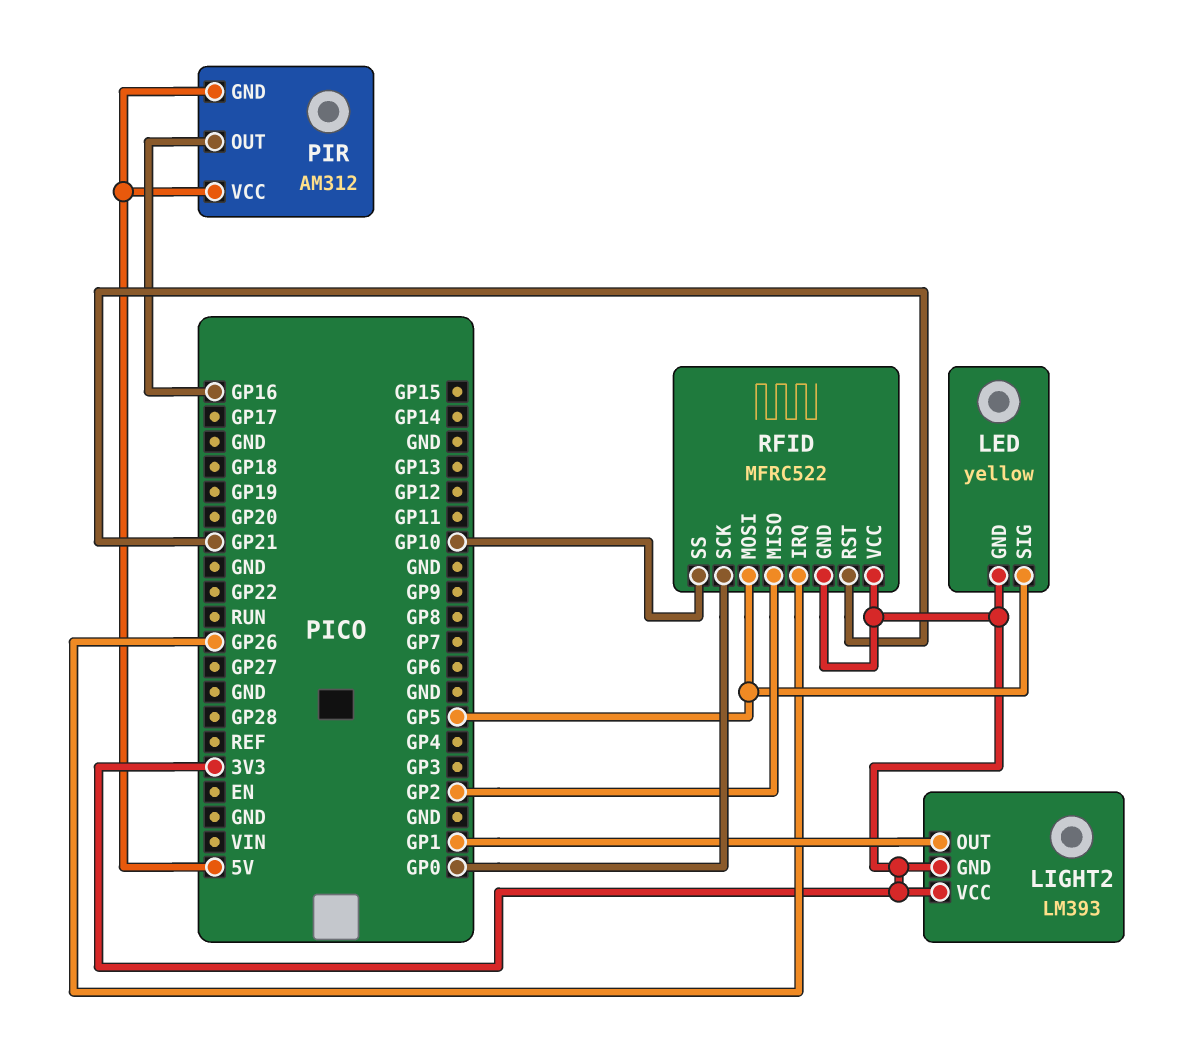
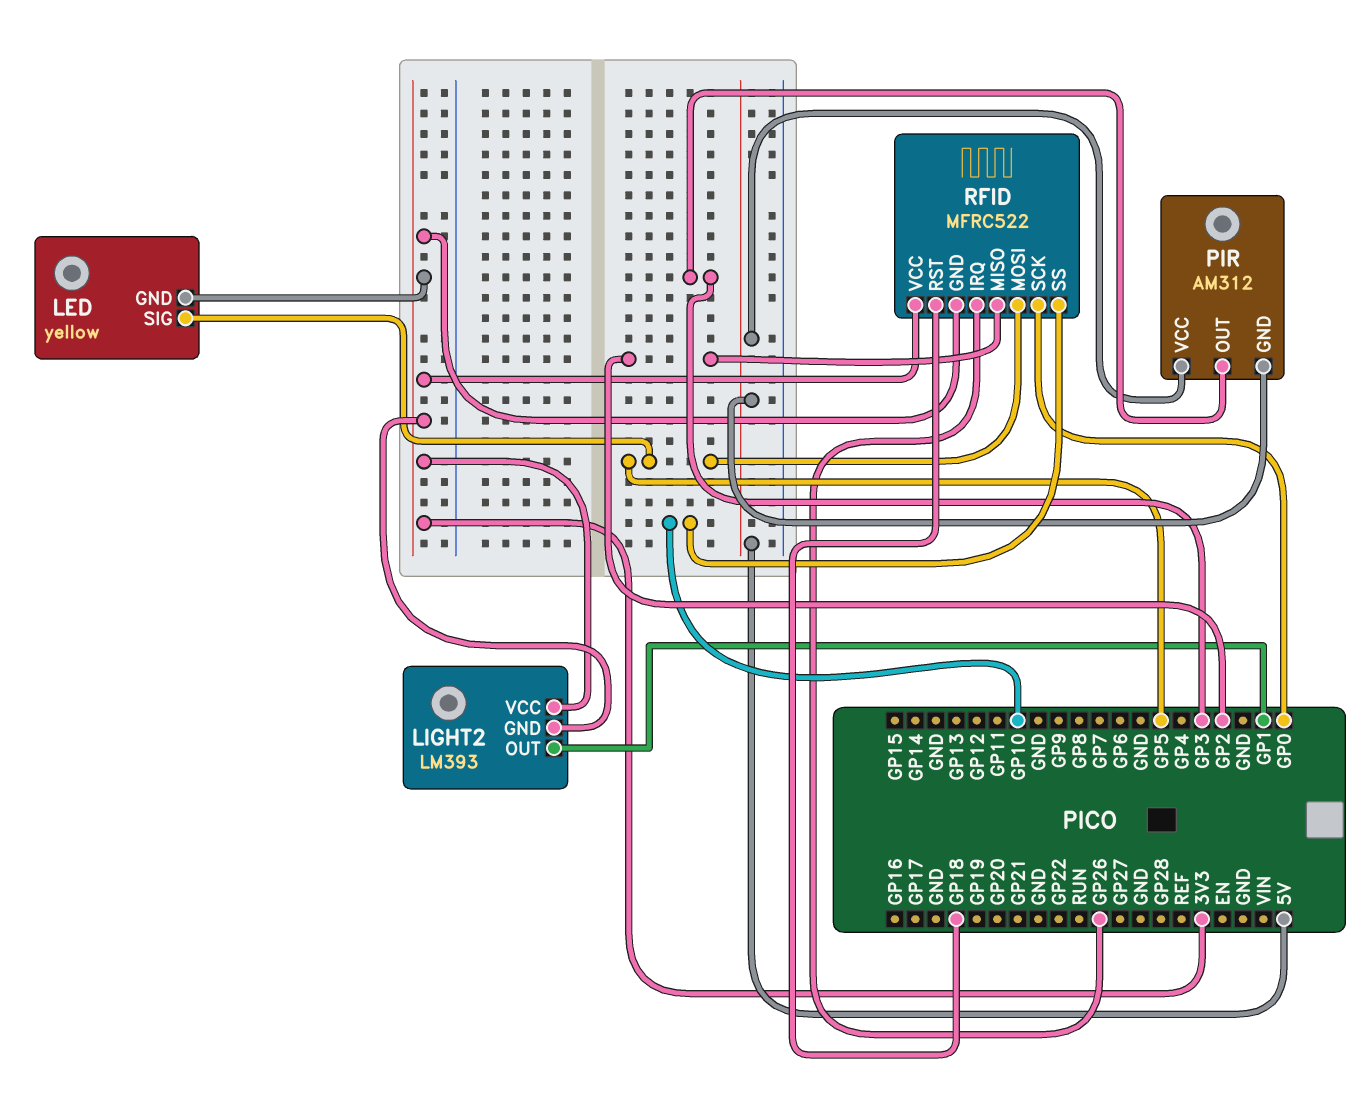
PIR pin OUT: GP16 -> GP3
RFID pin RST: GP21 -> GP18

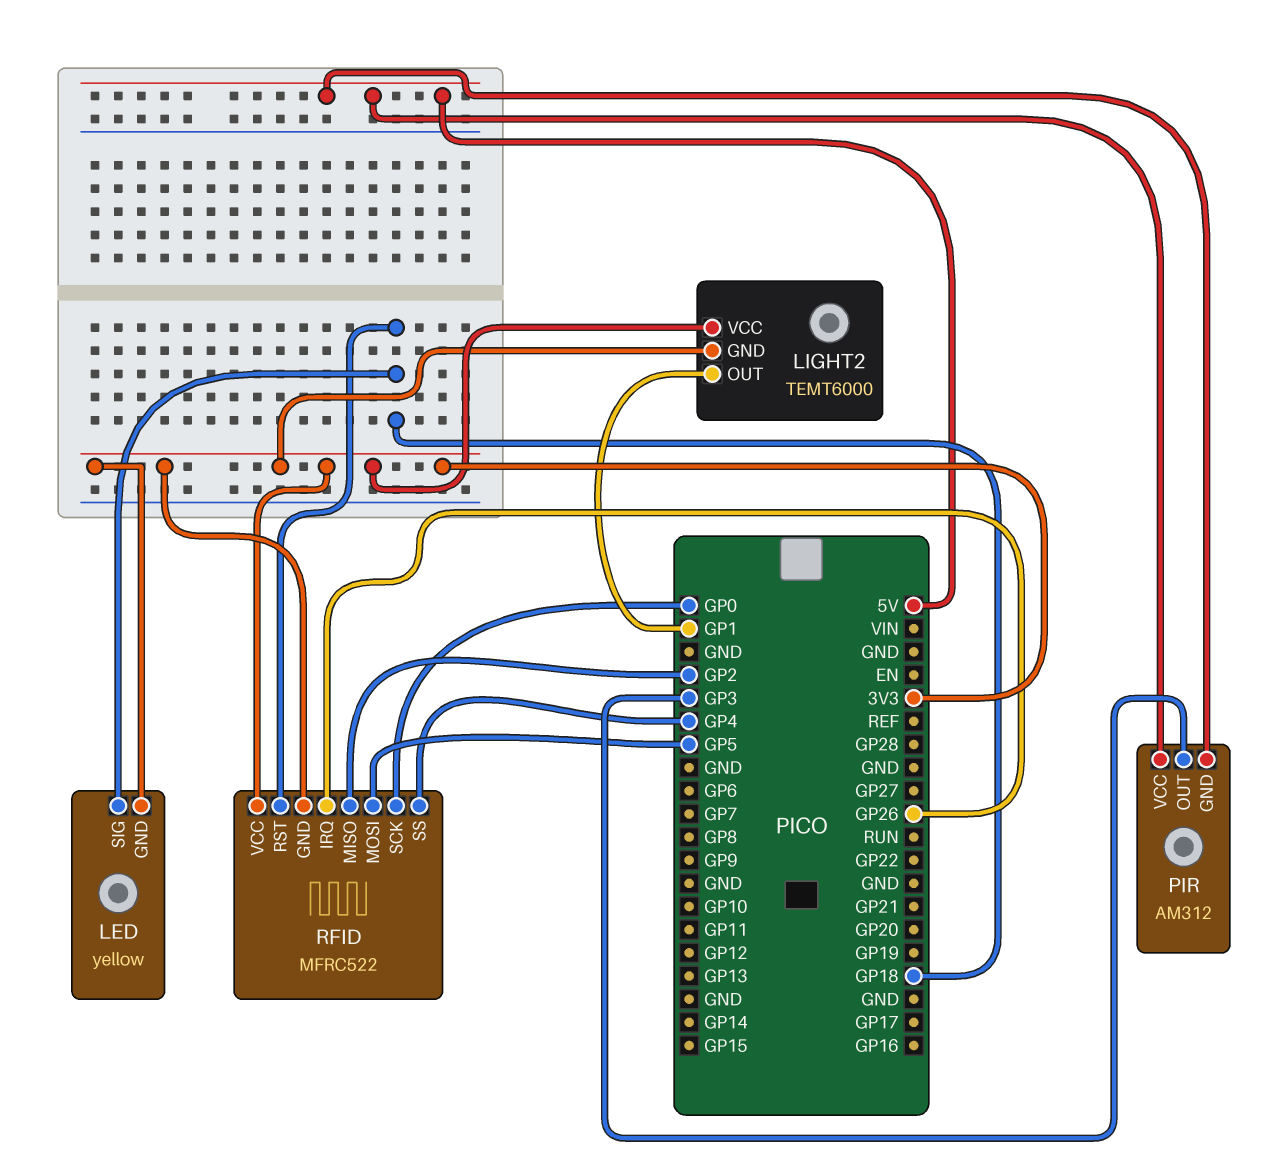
LED pin SIG: GP5 -> GP18
LIGHT2: LM393 -> TEMT6000
RFID pin SS: GP10 -> GP4

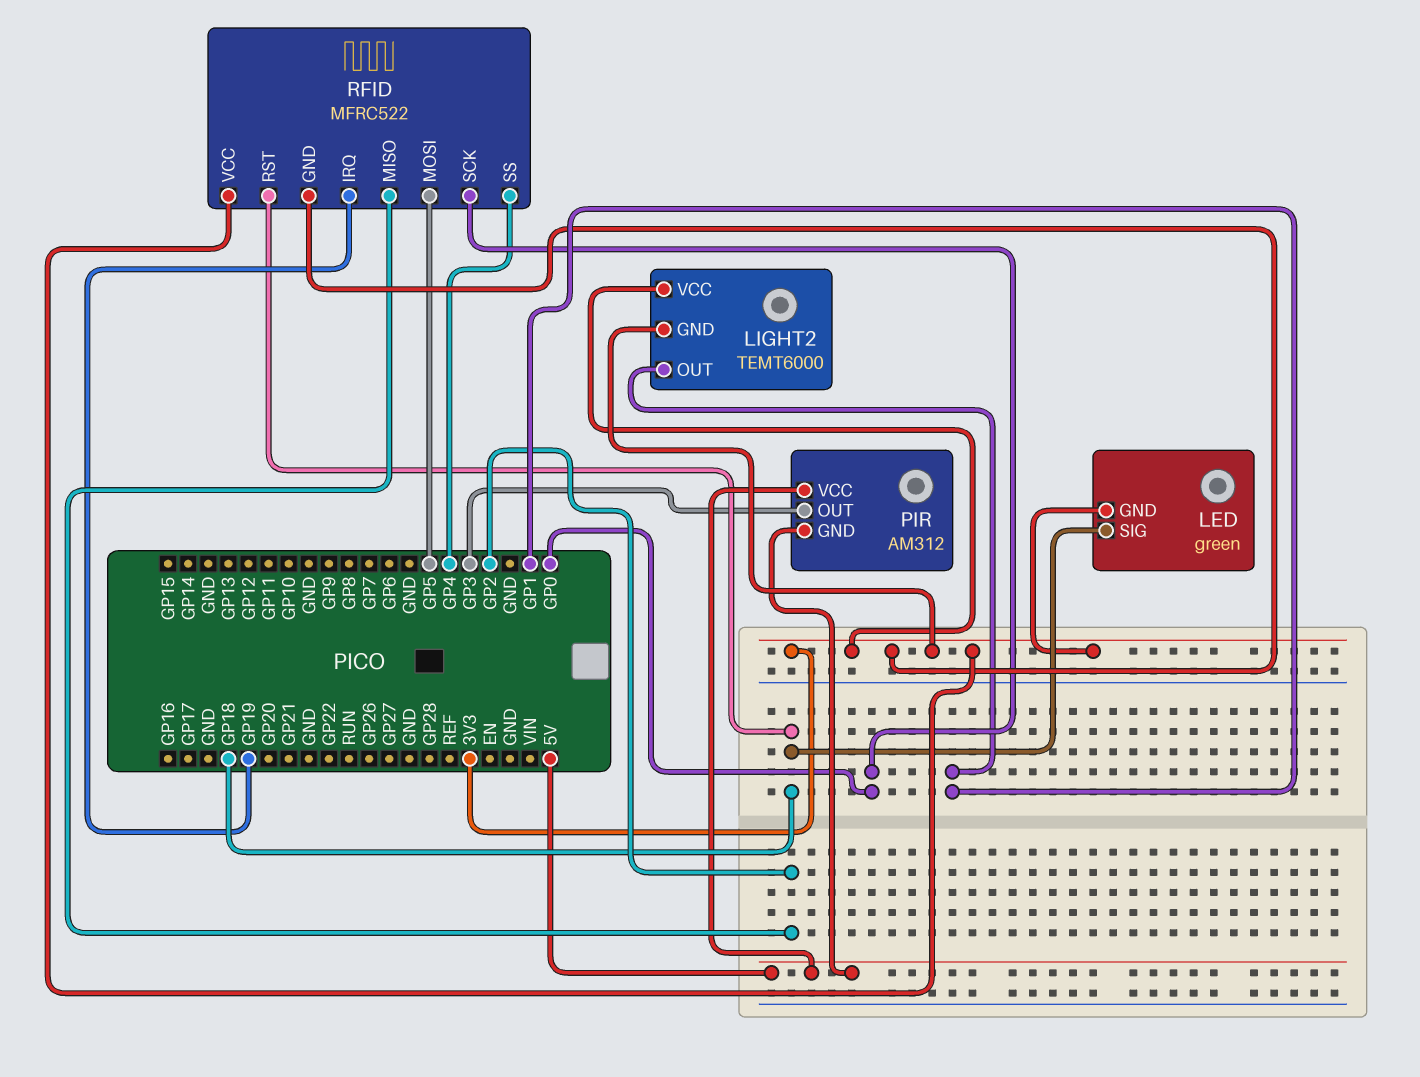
LED: yellow -> green
RFID pin IRQ: GP26 -> GP19

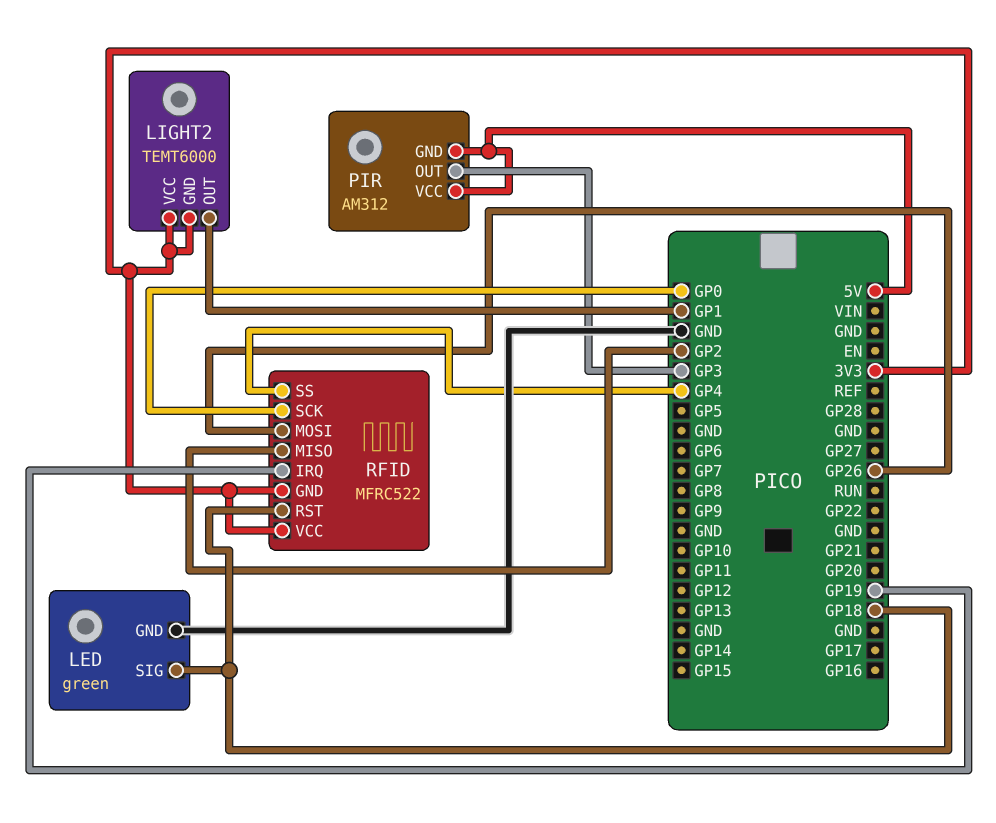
LED pin GND: 3V3 -> GND
RFID pin MOSI: GP5 -> GP26

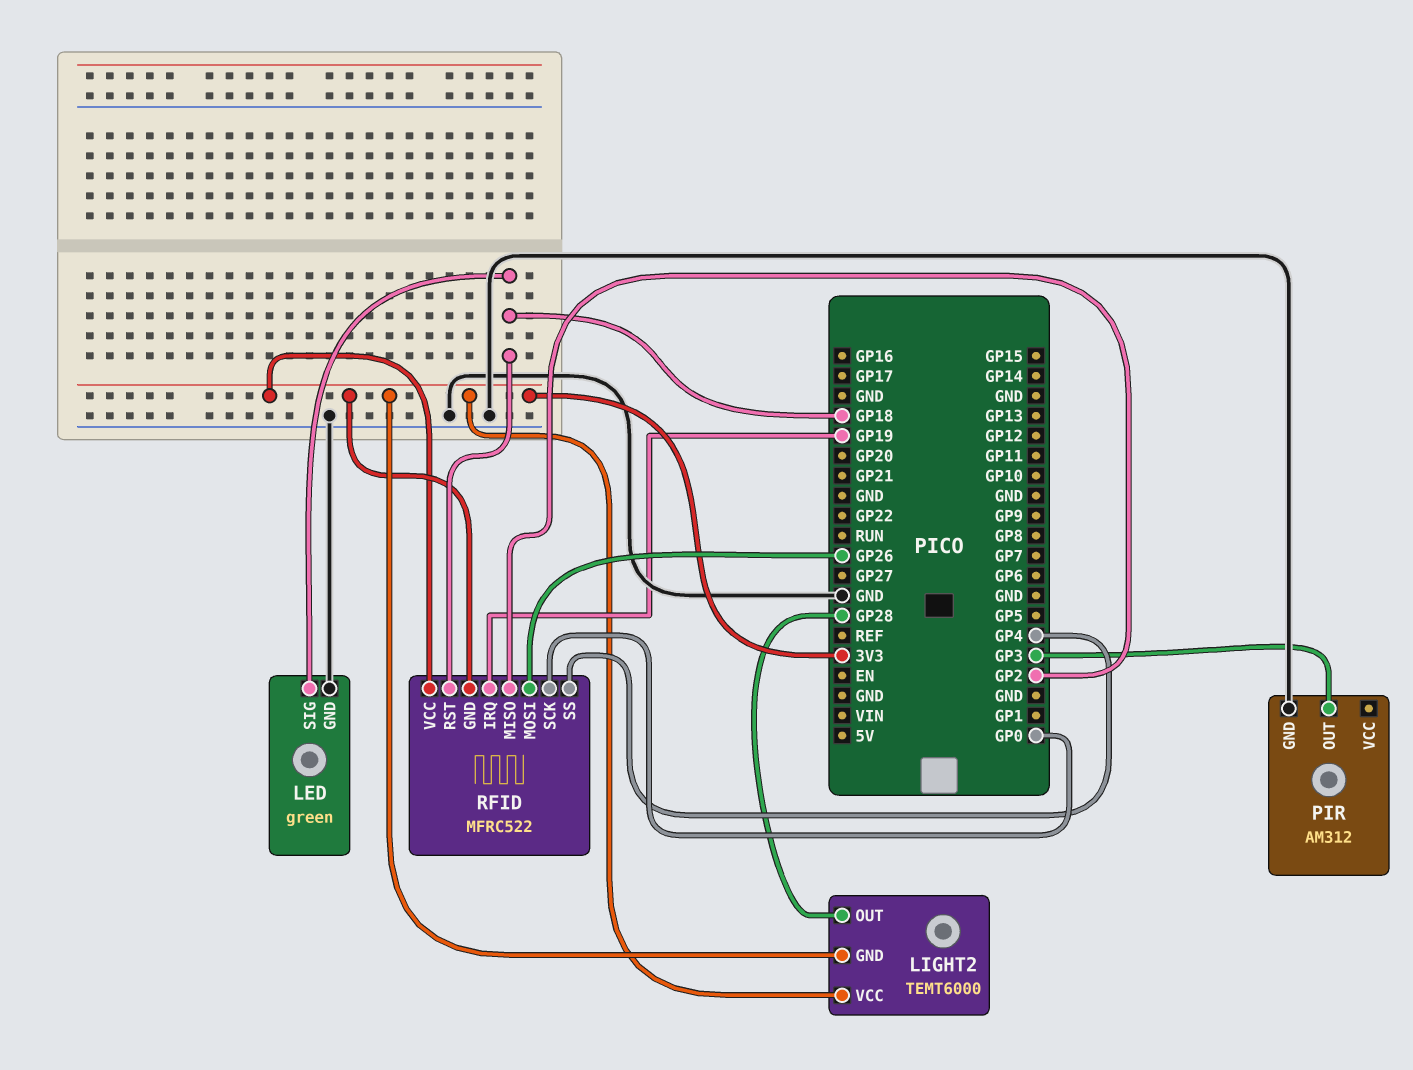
LIGHT2 pin OUT: GP1 -> GP28
PIR pin GND: 5V -> GND
PIR pin VCC: 5V -> none

